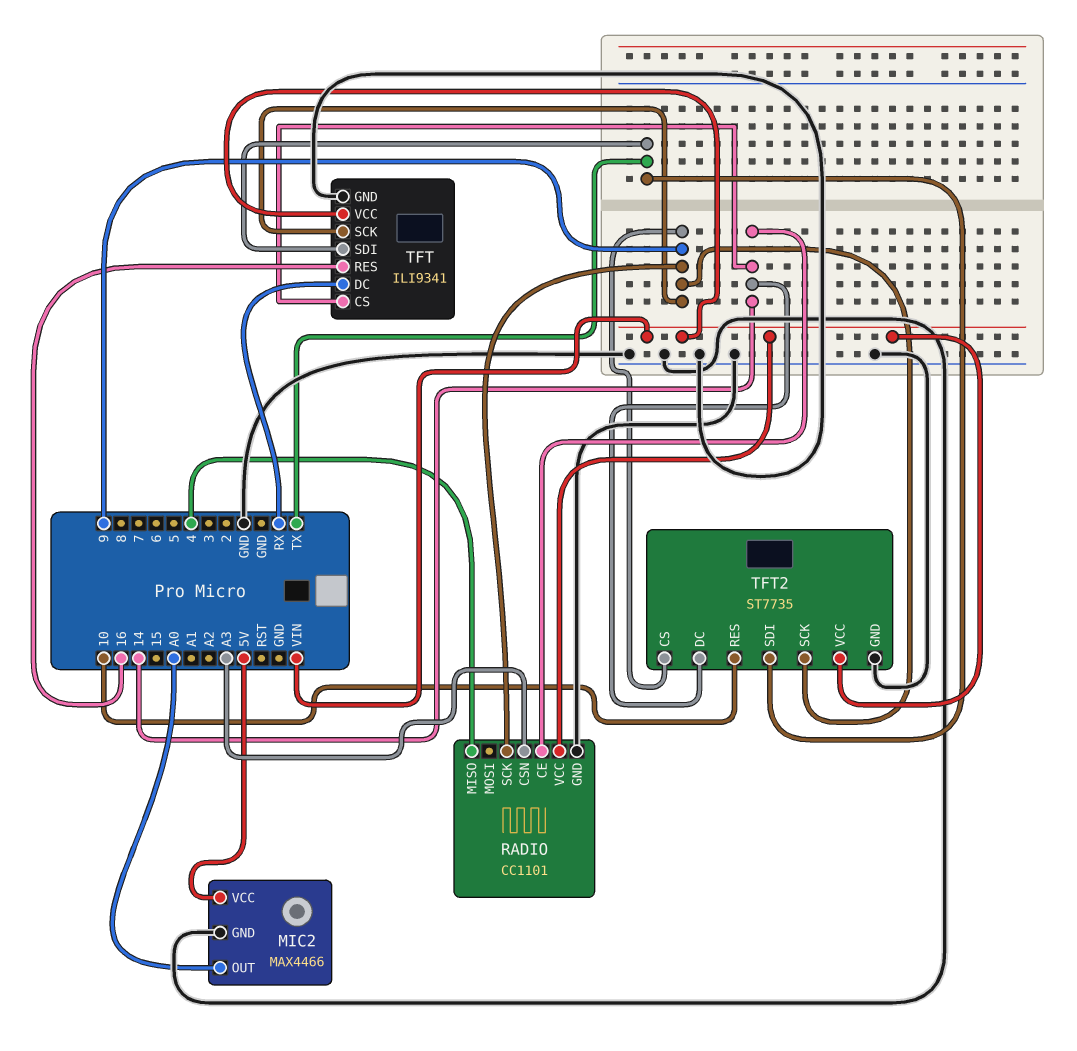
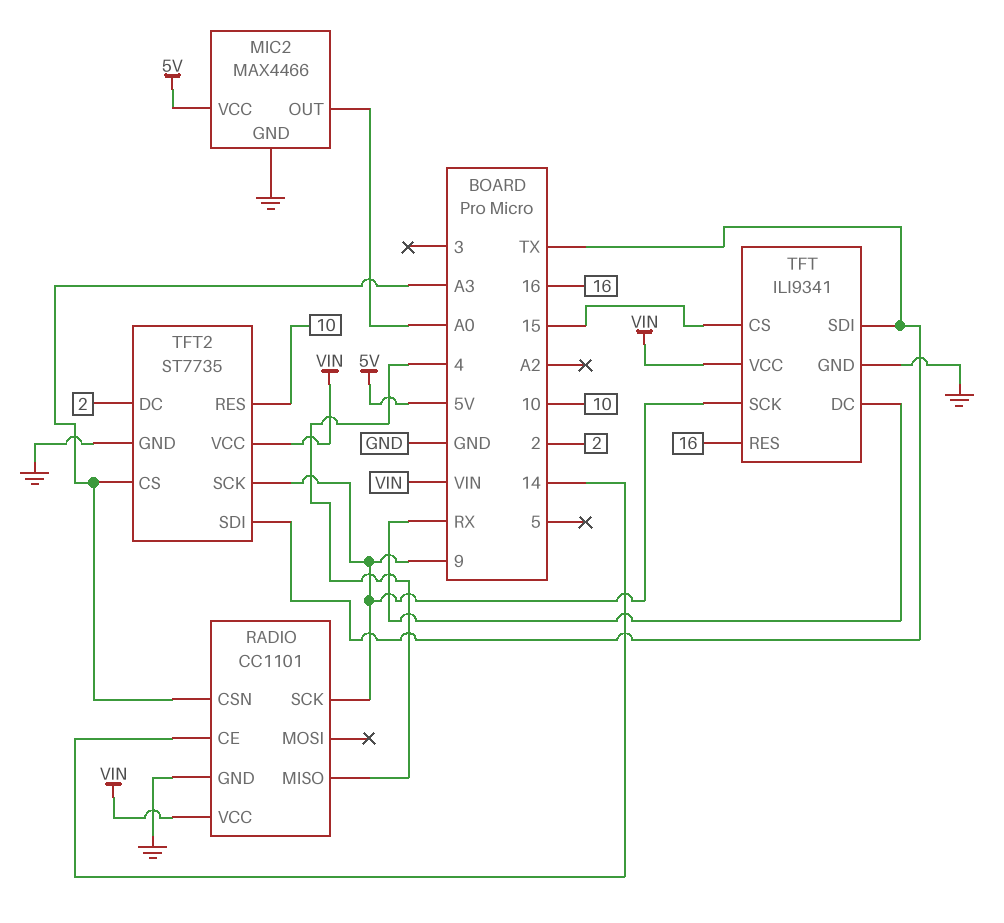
TFT pin CS: 14 -> 15
TFT2 pin CS: 9 -> A3
TFT2 pin DC: 14 -> 2

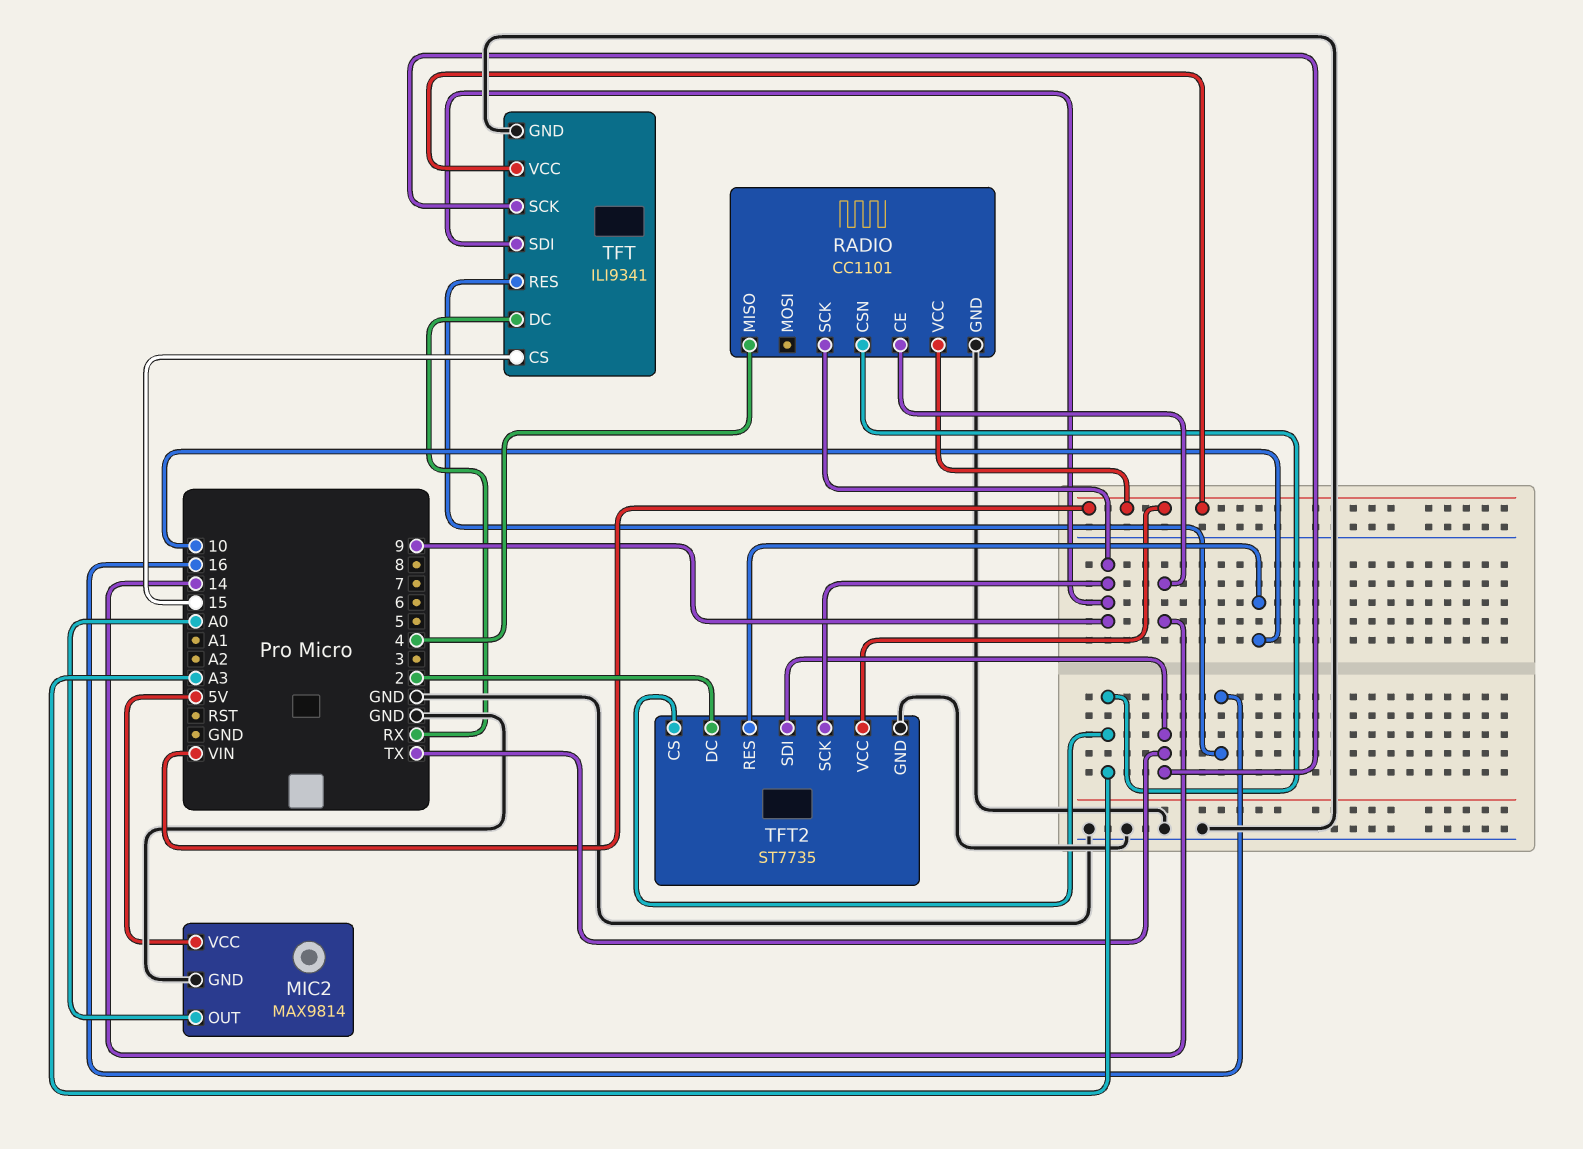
MIC2: MAX4466 -> MAX9814
TFT pin SCK: 9 -> TX
TFT pin SDI: TX -> 9

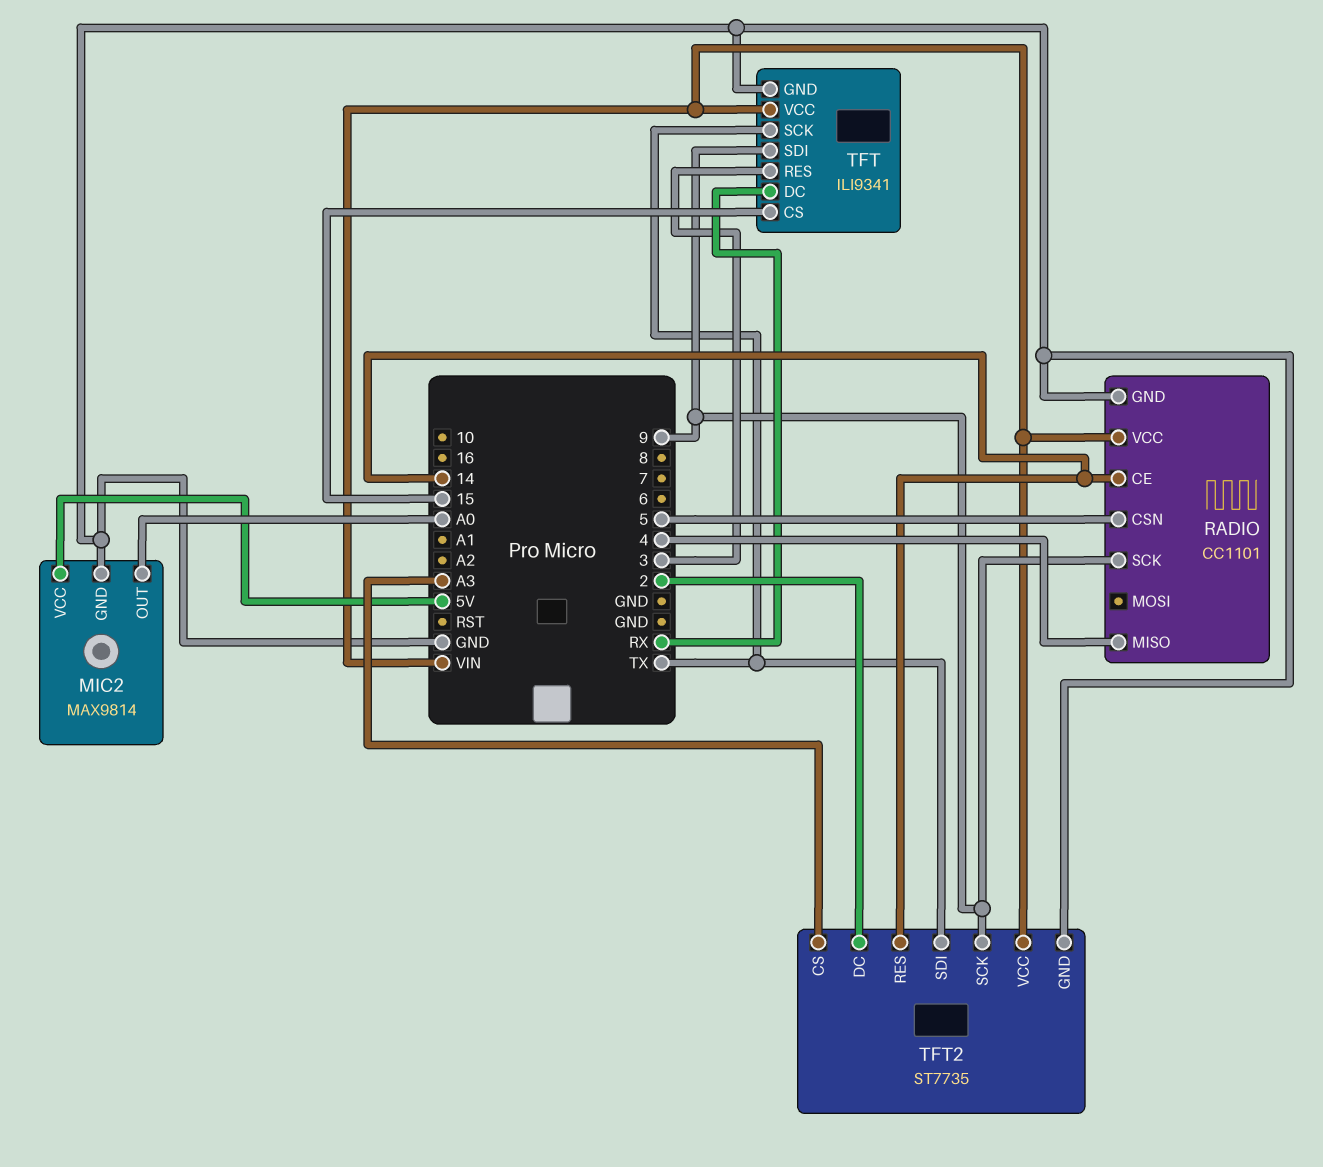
RADIO pin CSN: A3 -> 5
TFT pin RES: 16 -> 3
TFT2 pin RES: 10 -> 14

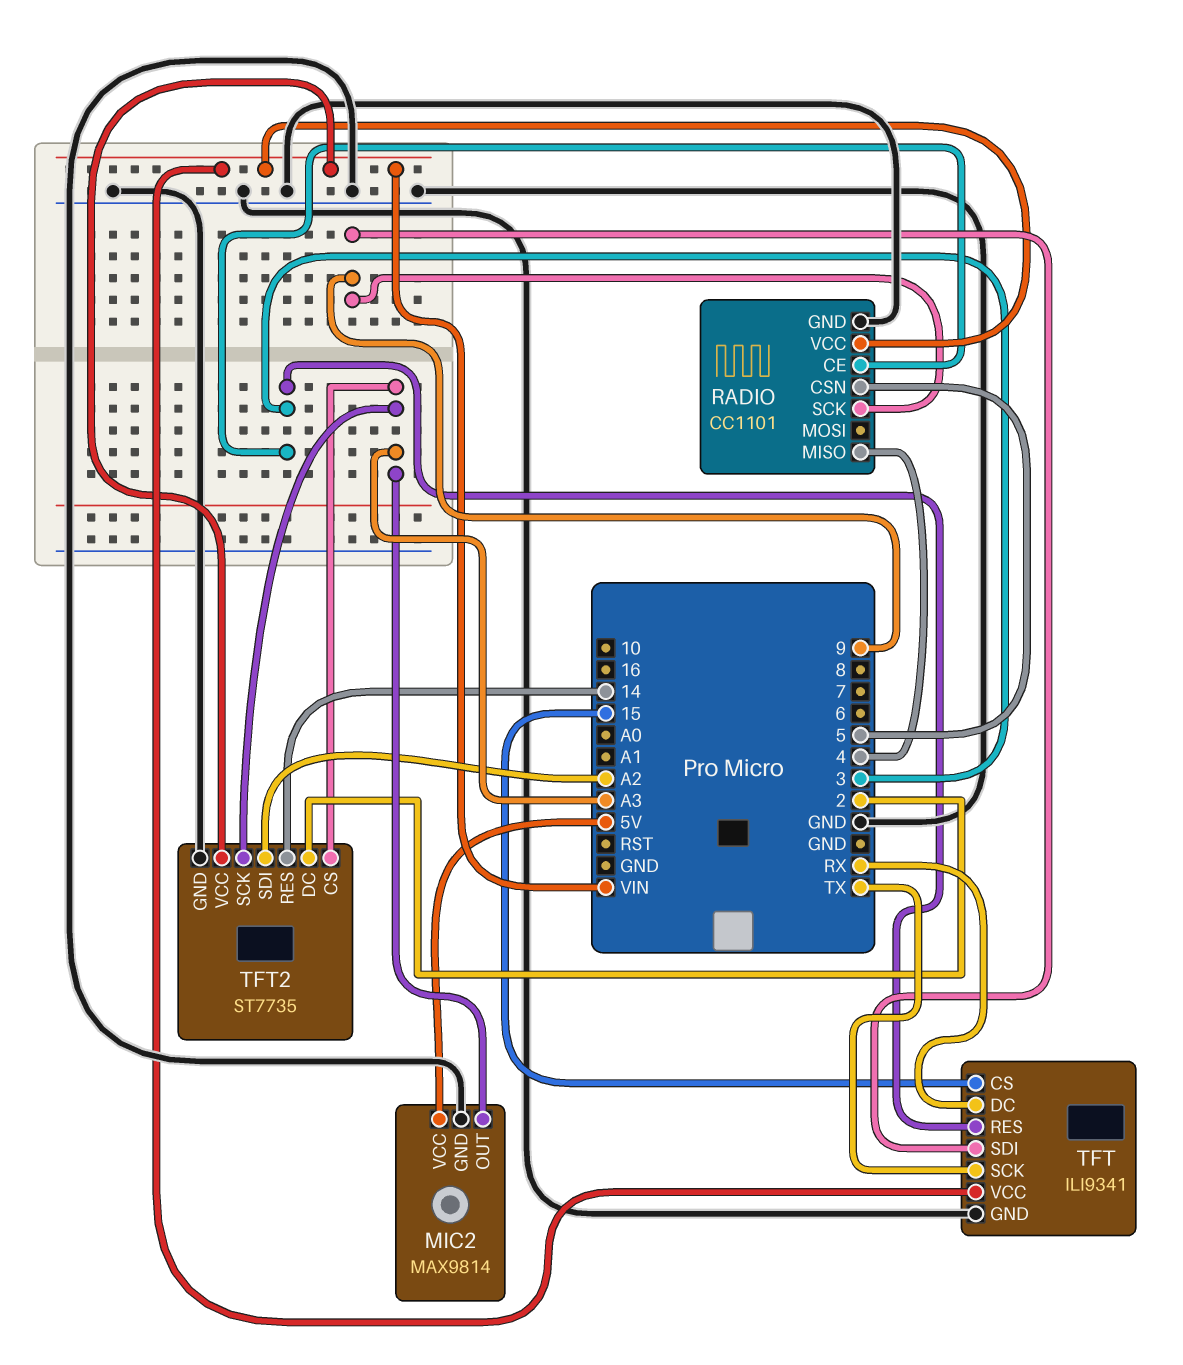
MIC2 pin OUT: A0 -> A3
RADIO pin CE: 14 -> 3
TFT2 pin SCK: 9 -> A3
TFT2 pin SDI: TX -> A2

